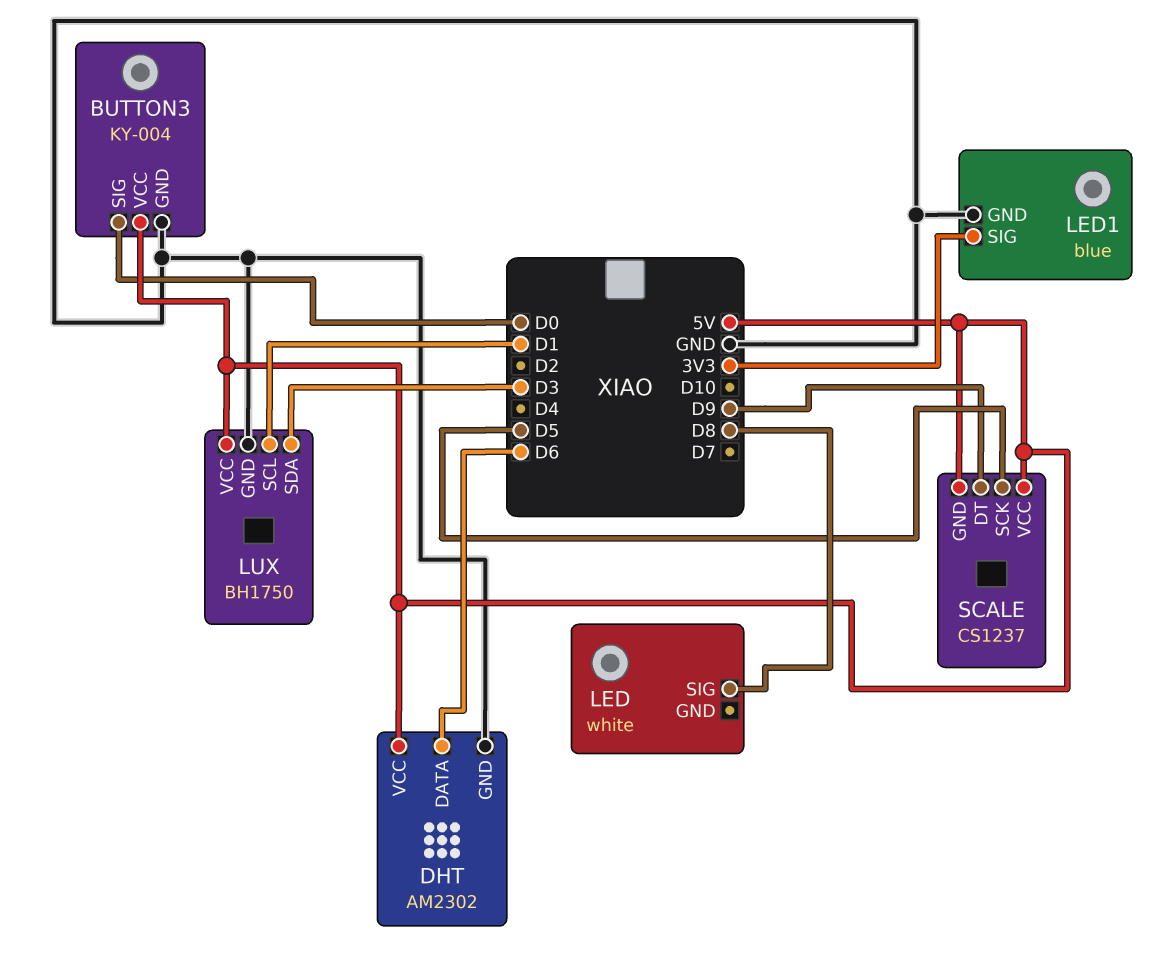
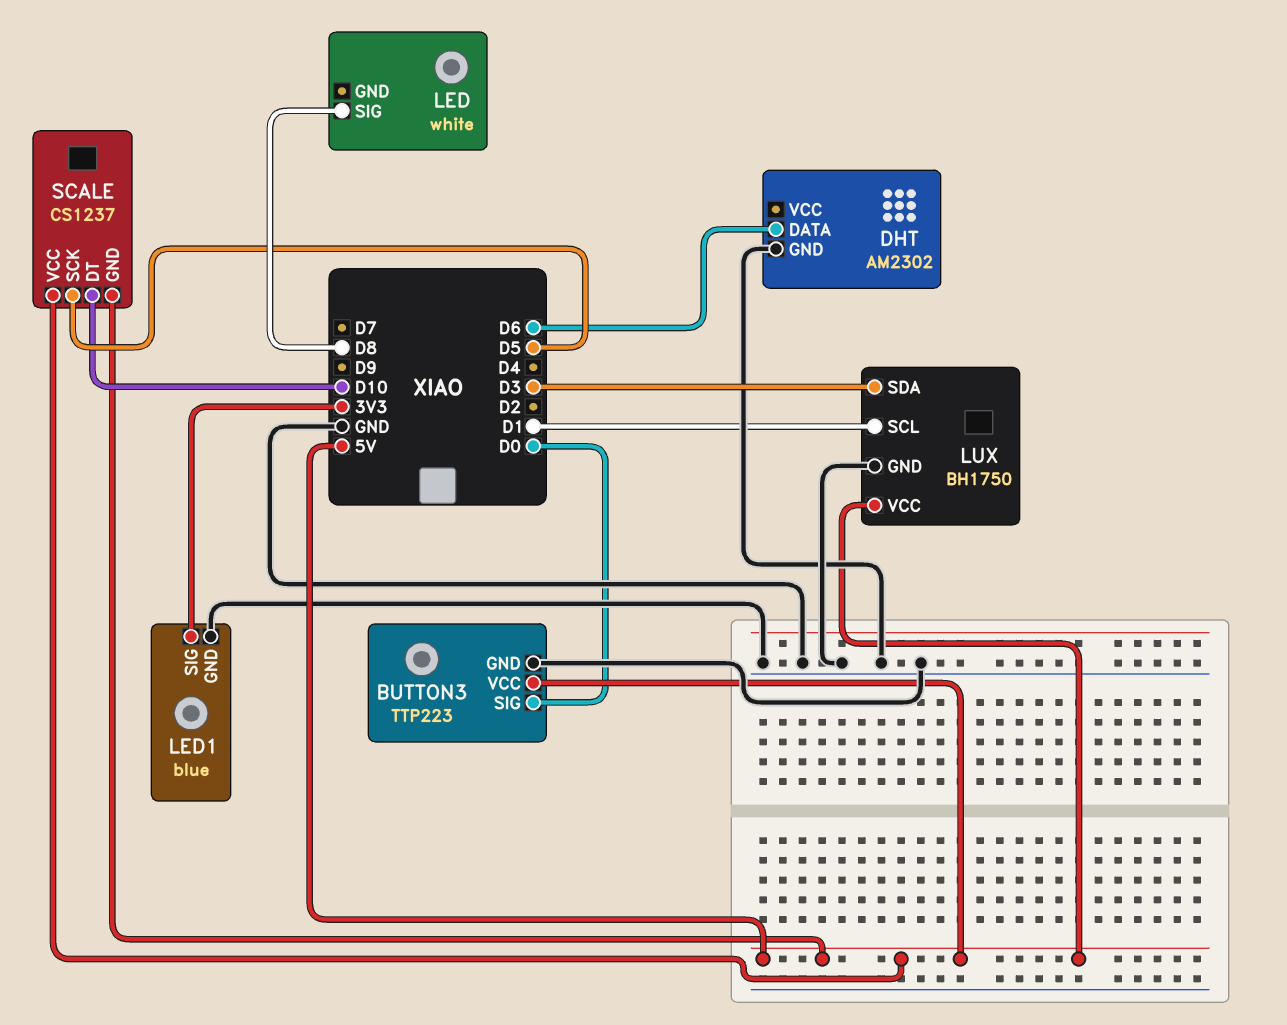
BUTTON3: KY-004 -> TTP223
DHT pin VCC: 5V -> none
SCALE pin DT: D9 -> D10

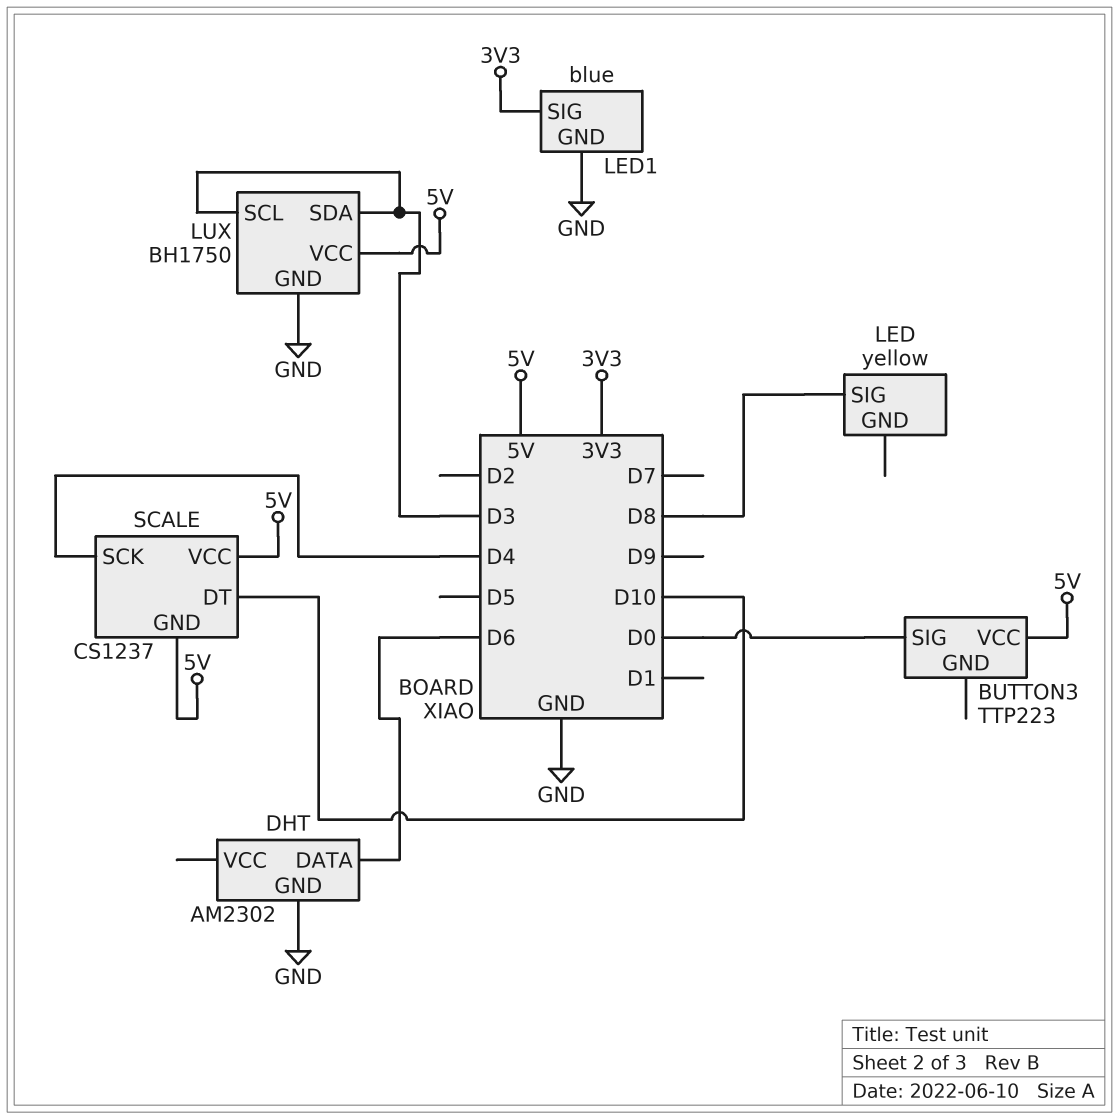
BUTTON3 pin GND: GND -> none
LED: white -> yellow
LUX pin SCL: D1 -> D3
SCALE pin SCK: D5 -> D4

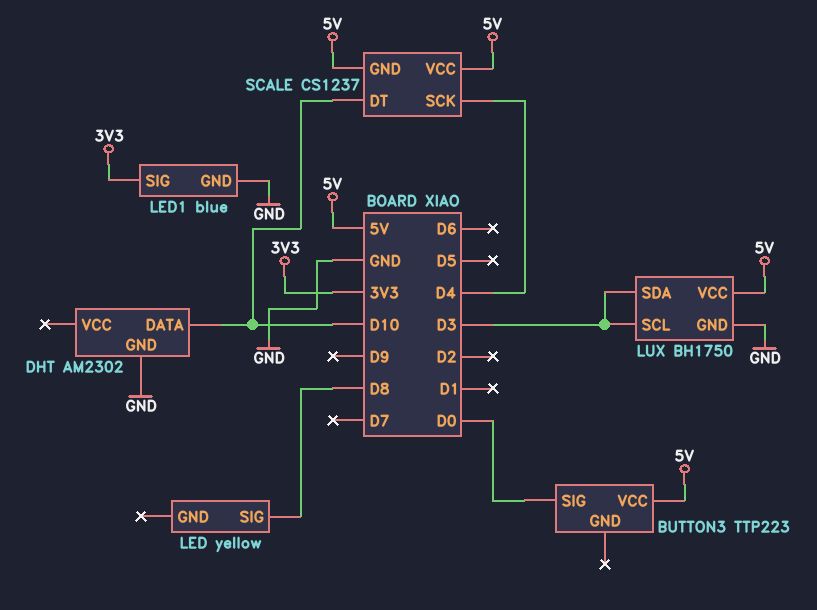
DHT pin DATA: D6 -> D10

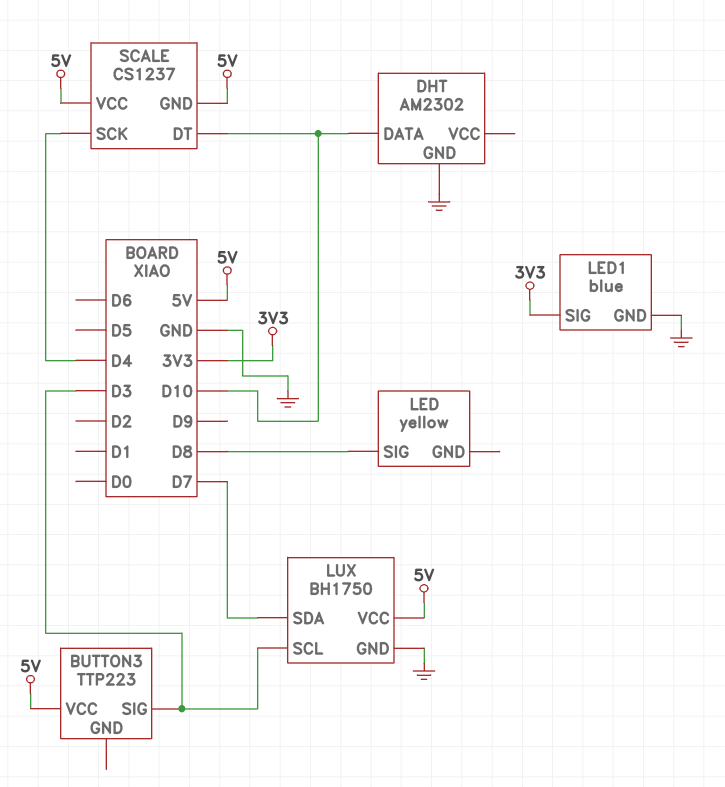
BUTTON3 pin SIG: D0 -> D3
LUX pin SDA: D3 -> D7

